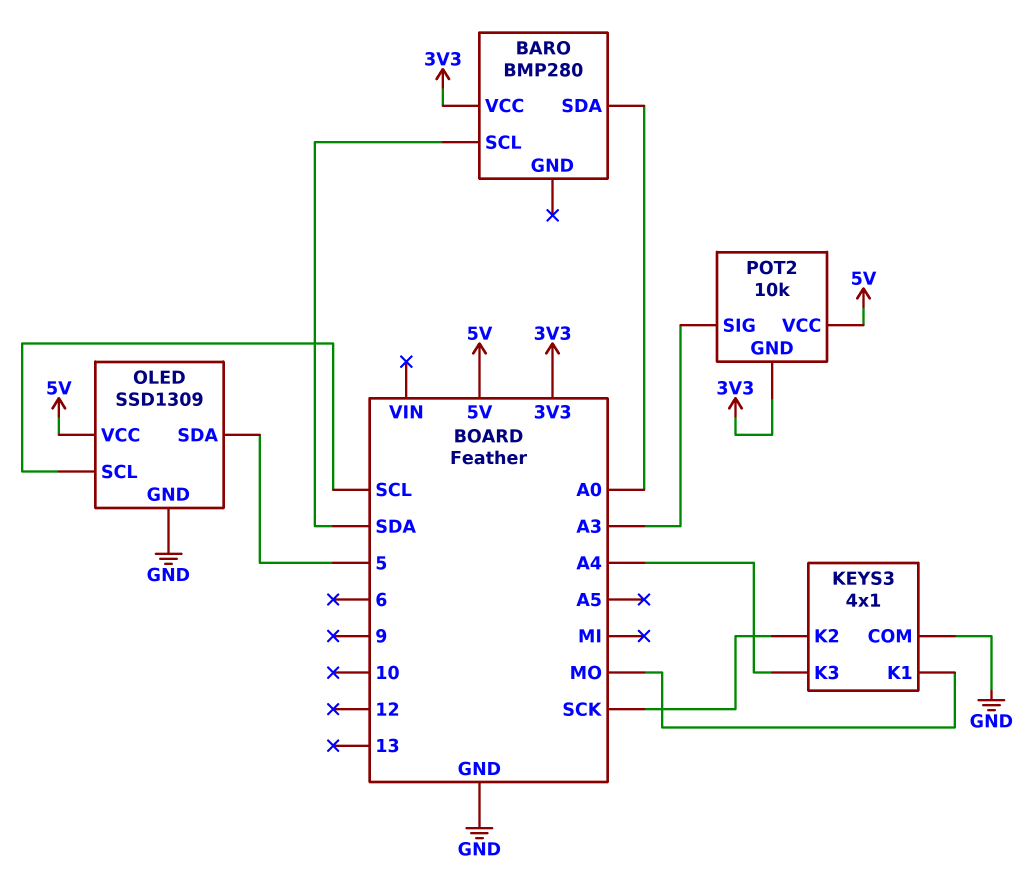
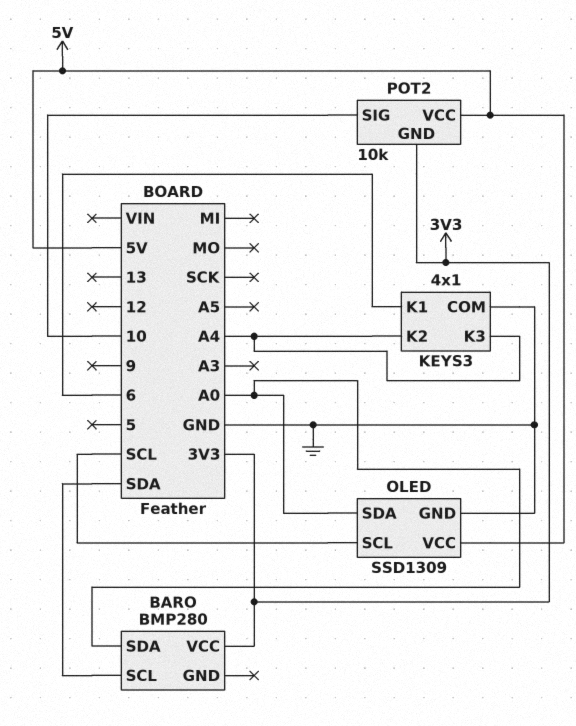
KEYS3 pin K1: MO -> 6
KEYS3 pin K2: SCK -> A4
OLED pin SDA: 5 -> A0
POT2 pin SIG: A3 -> 10

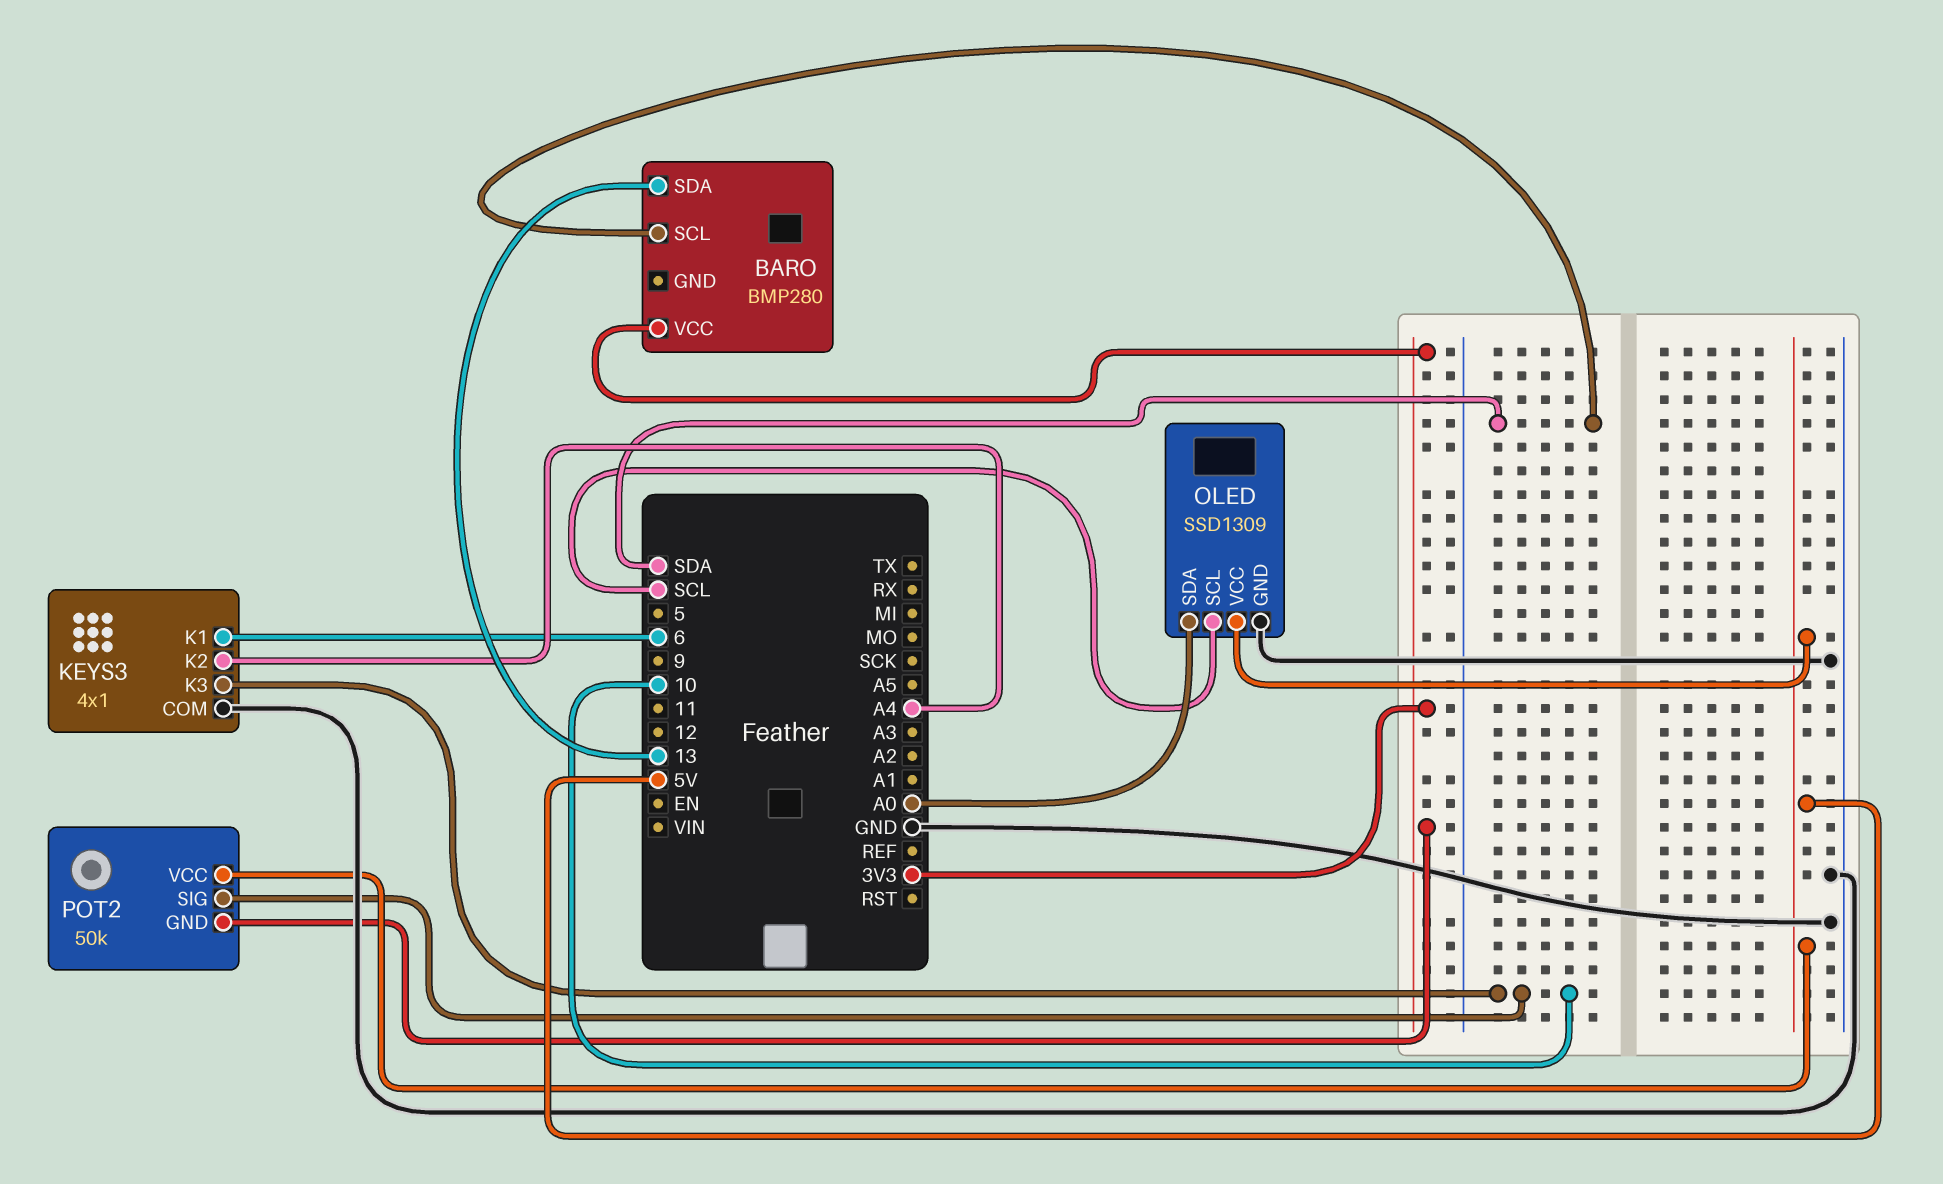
BARO pin SDA: A0 -> 13
KEYS3 pin K3: A4 -> 10
POT2: 10k -> 50k

